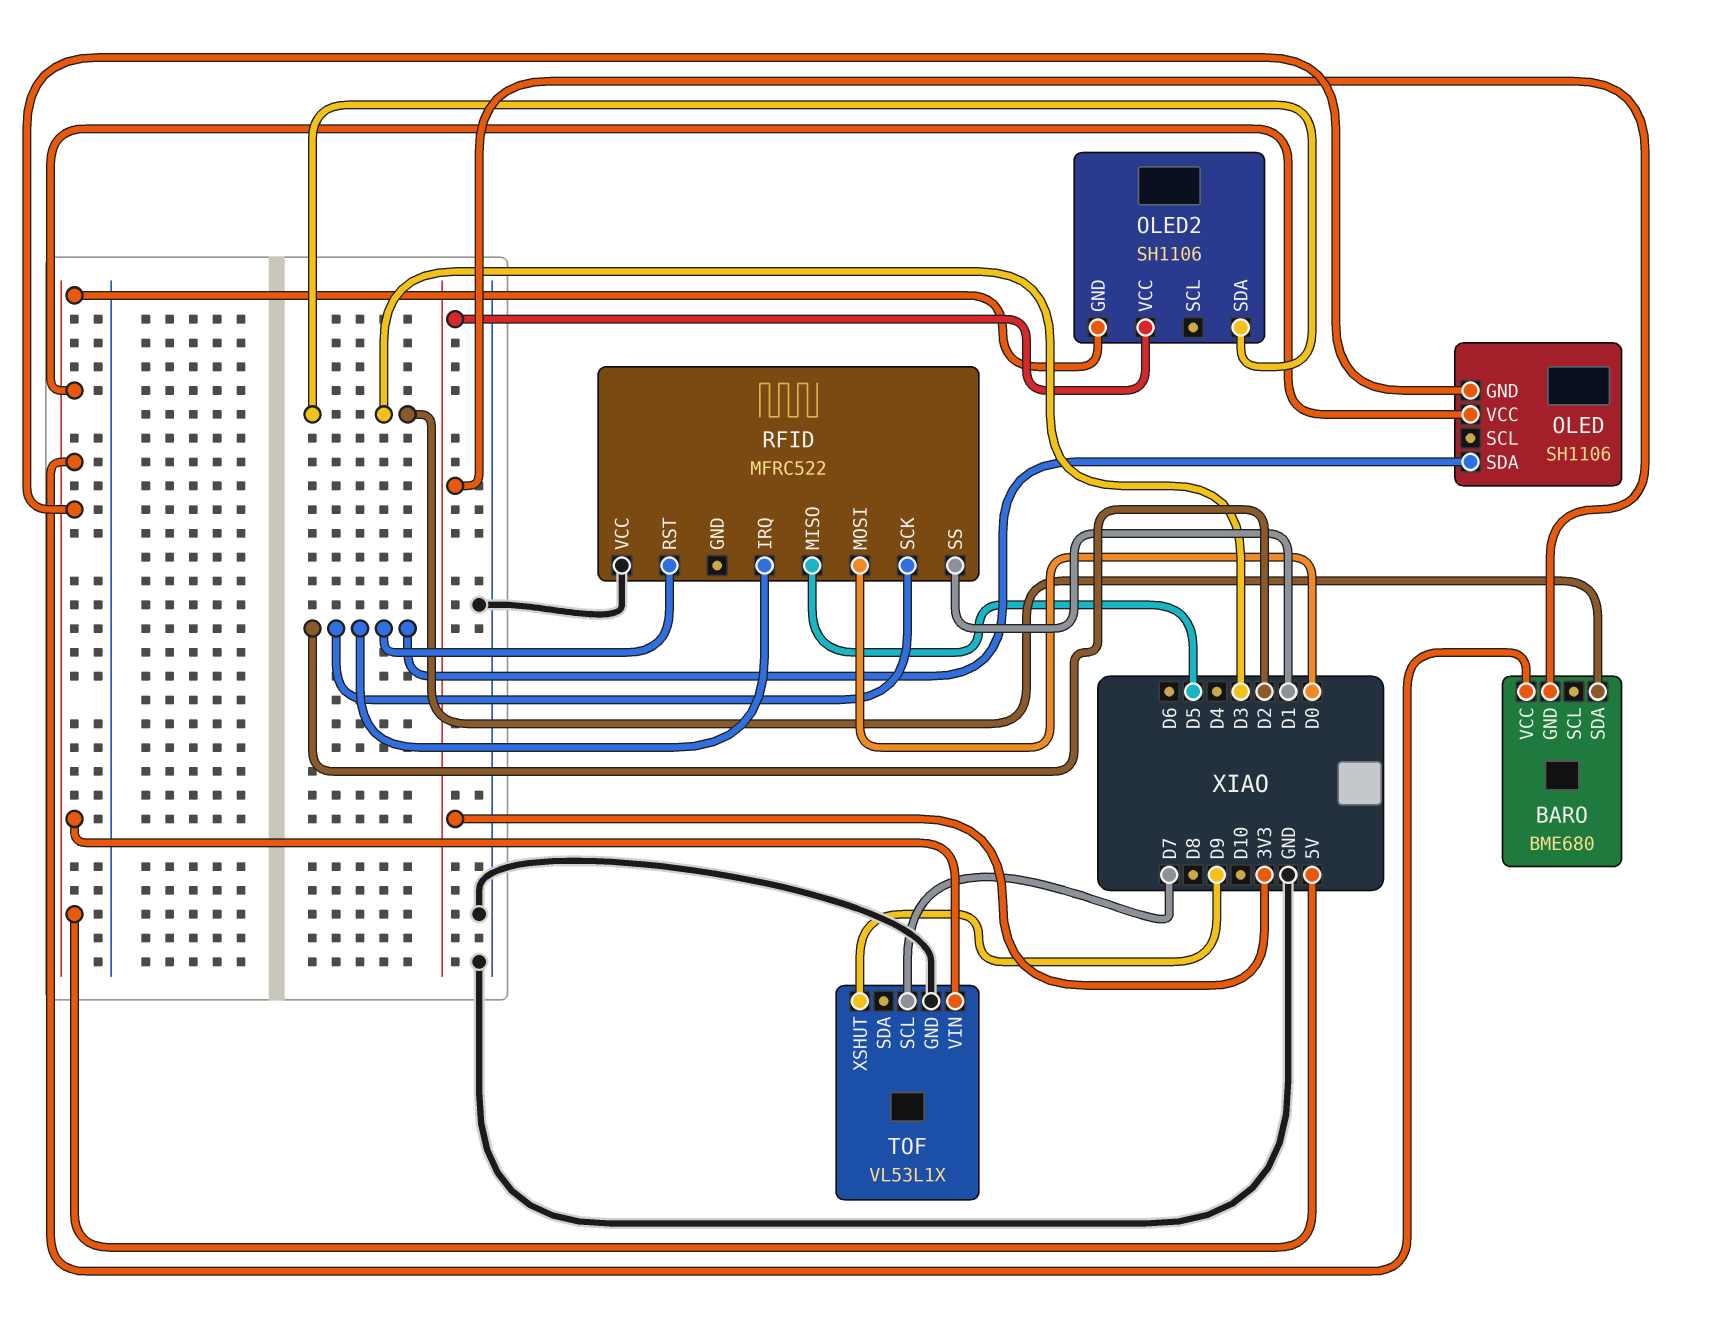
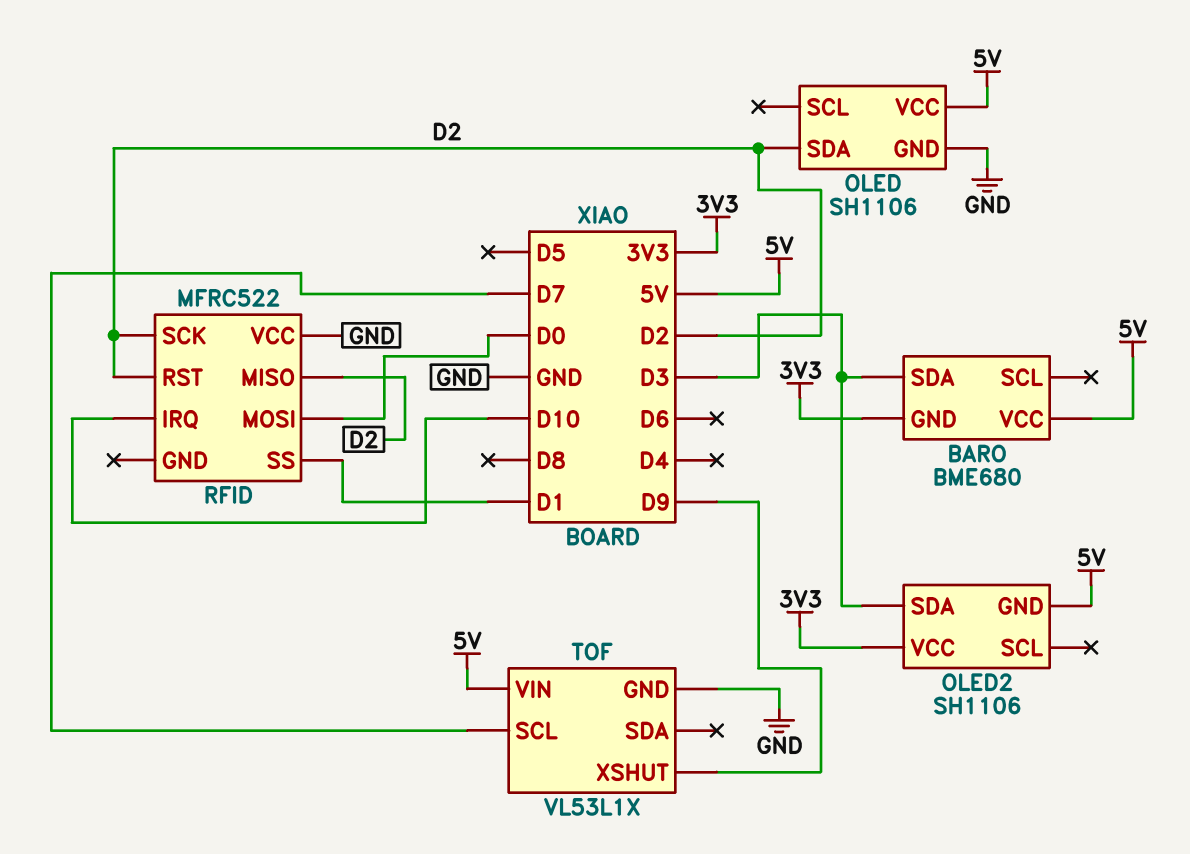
OLED pin GND: 5V -> GND
RFID pin IRQ: D2 -> D10
RFID pin MISO: D5 -> D2

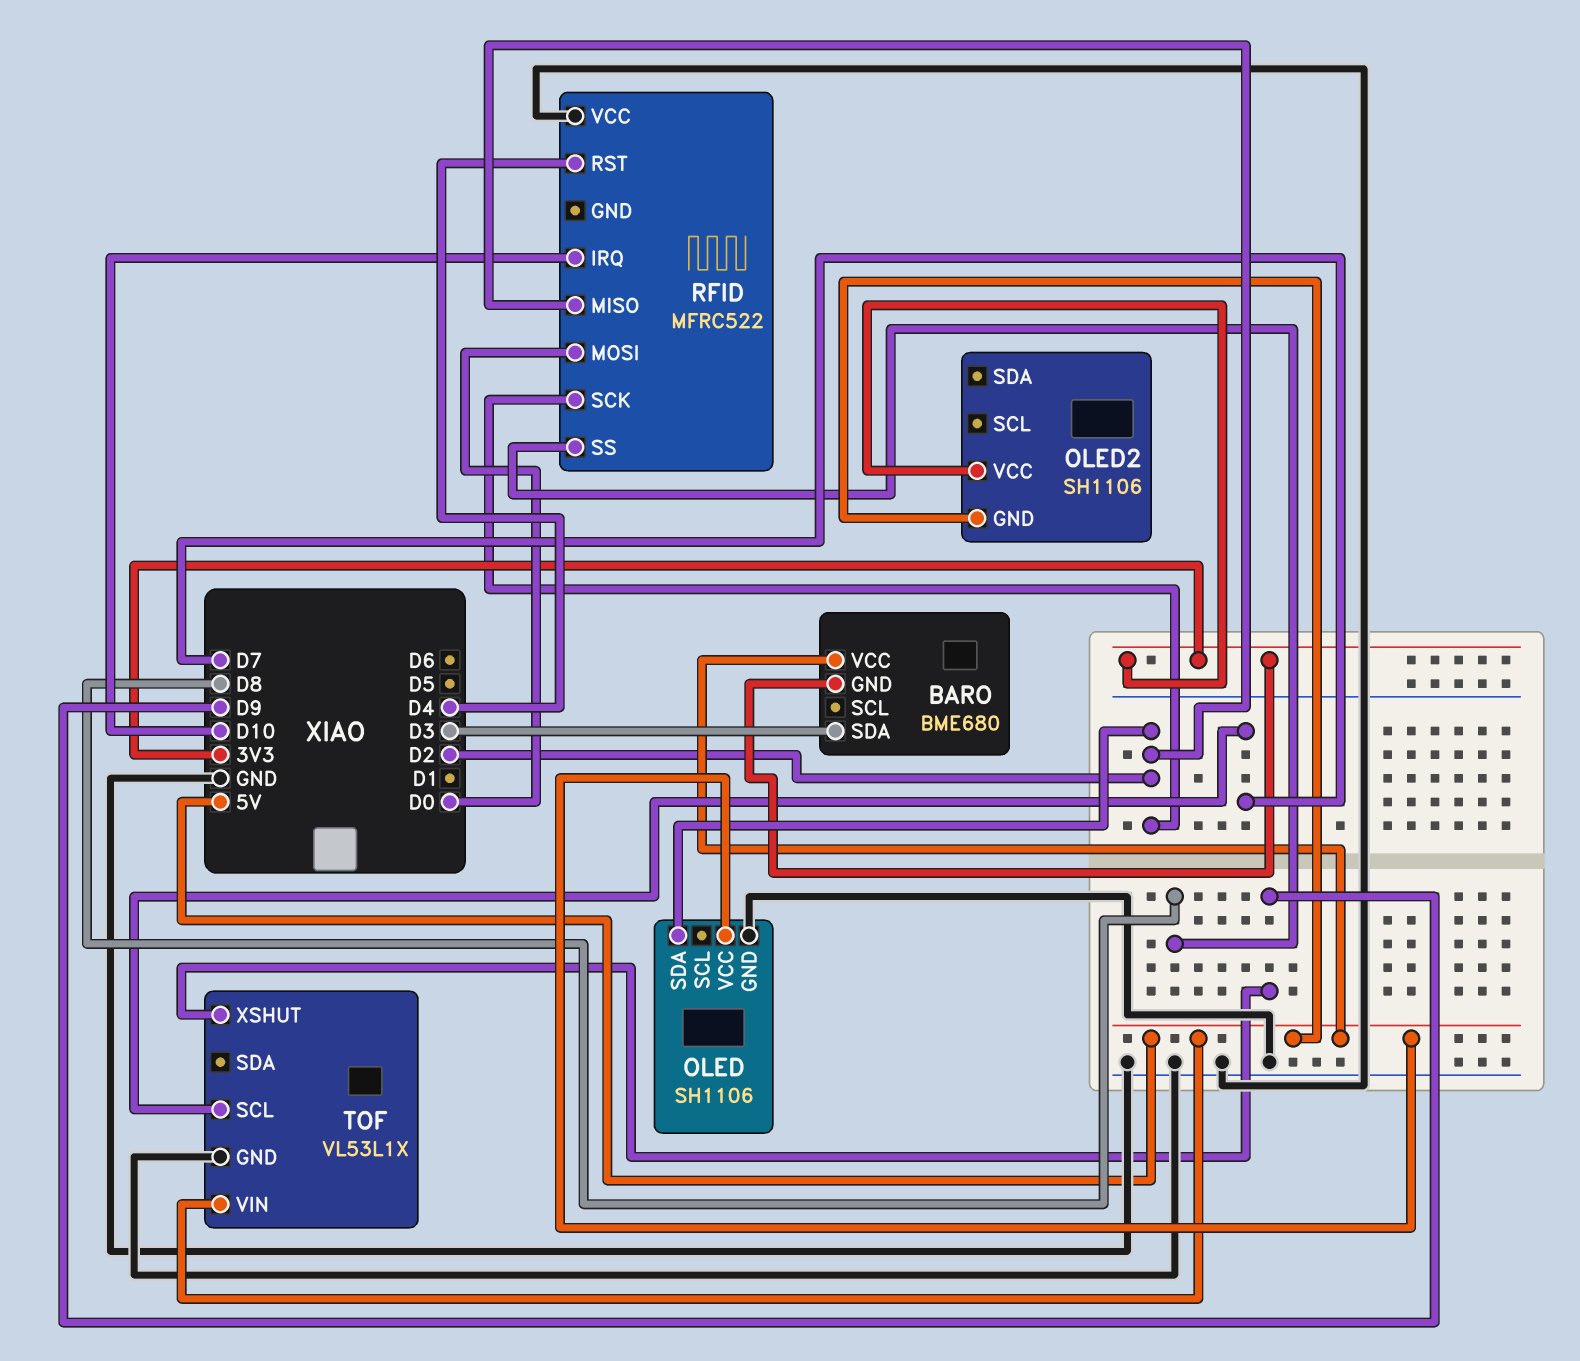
OLED2 pin SDA: D3 -> none
RFID pin RST: D2 -> D4
RFID pin SS: D1 -> D8

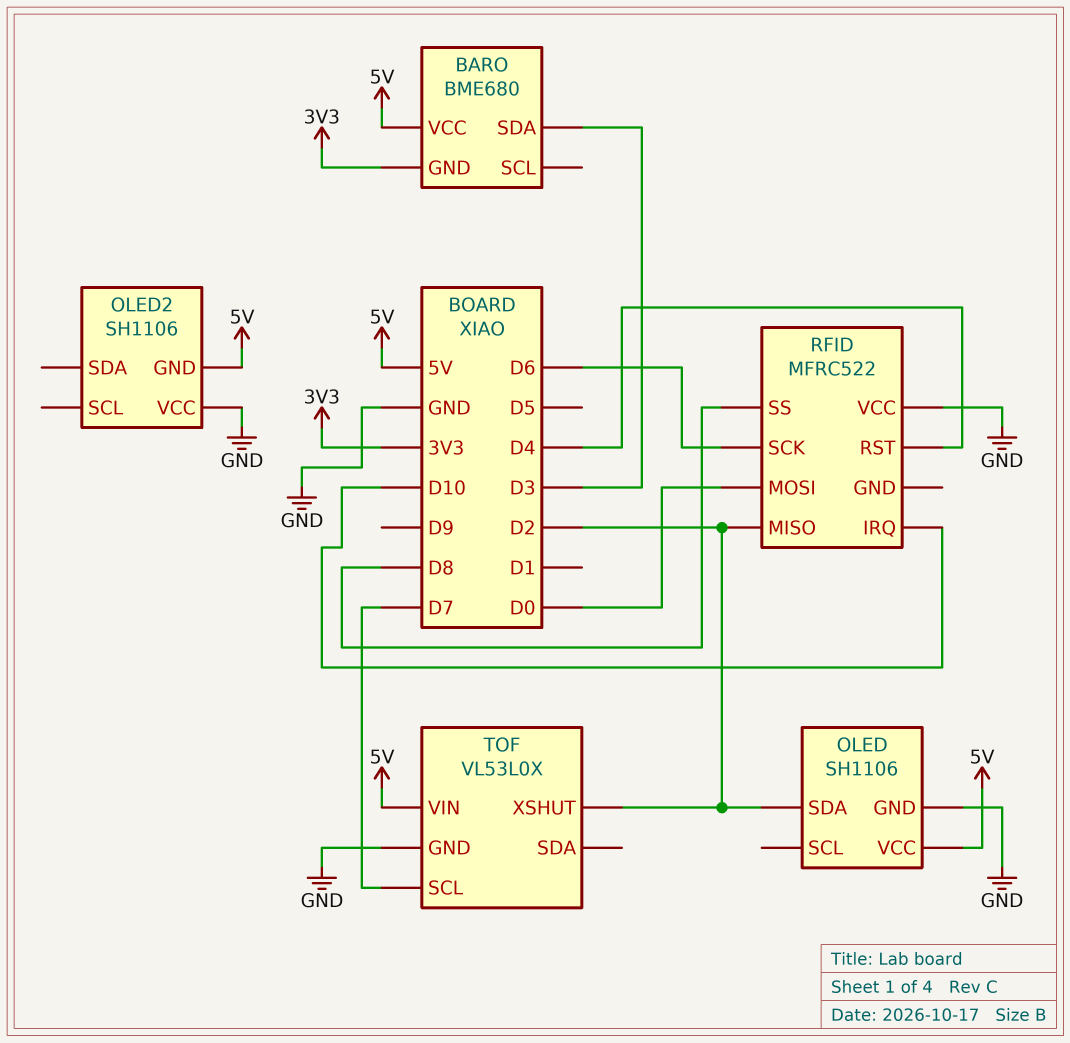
OLED2 pin VCC: 3V3 -> GND
RFID pin SCK: D2 -> D6
TOF: VL53L1X -> VL53L0X
TOF pin XSHUT: D9 -> D2

